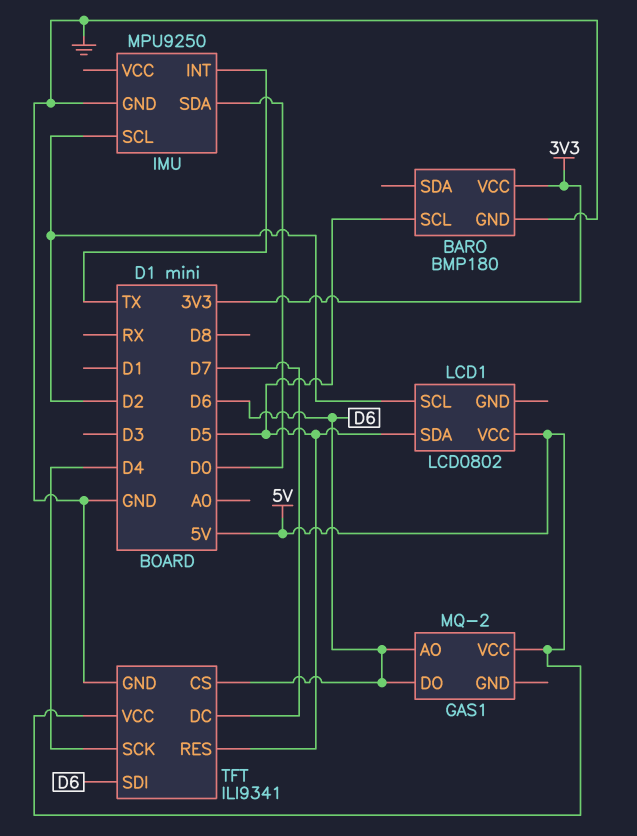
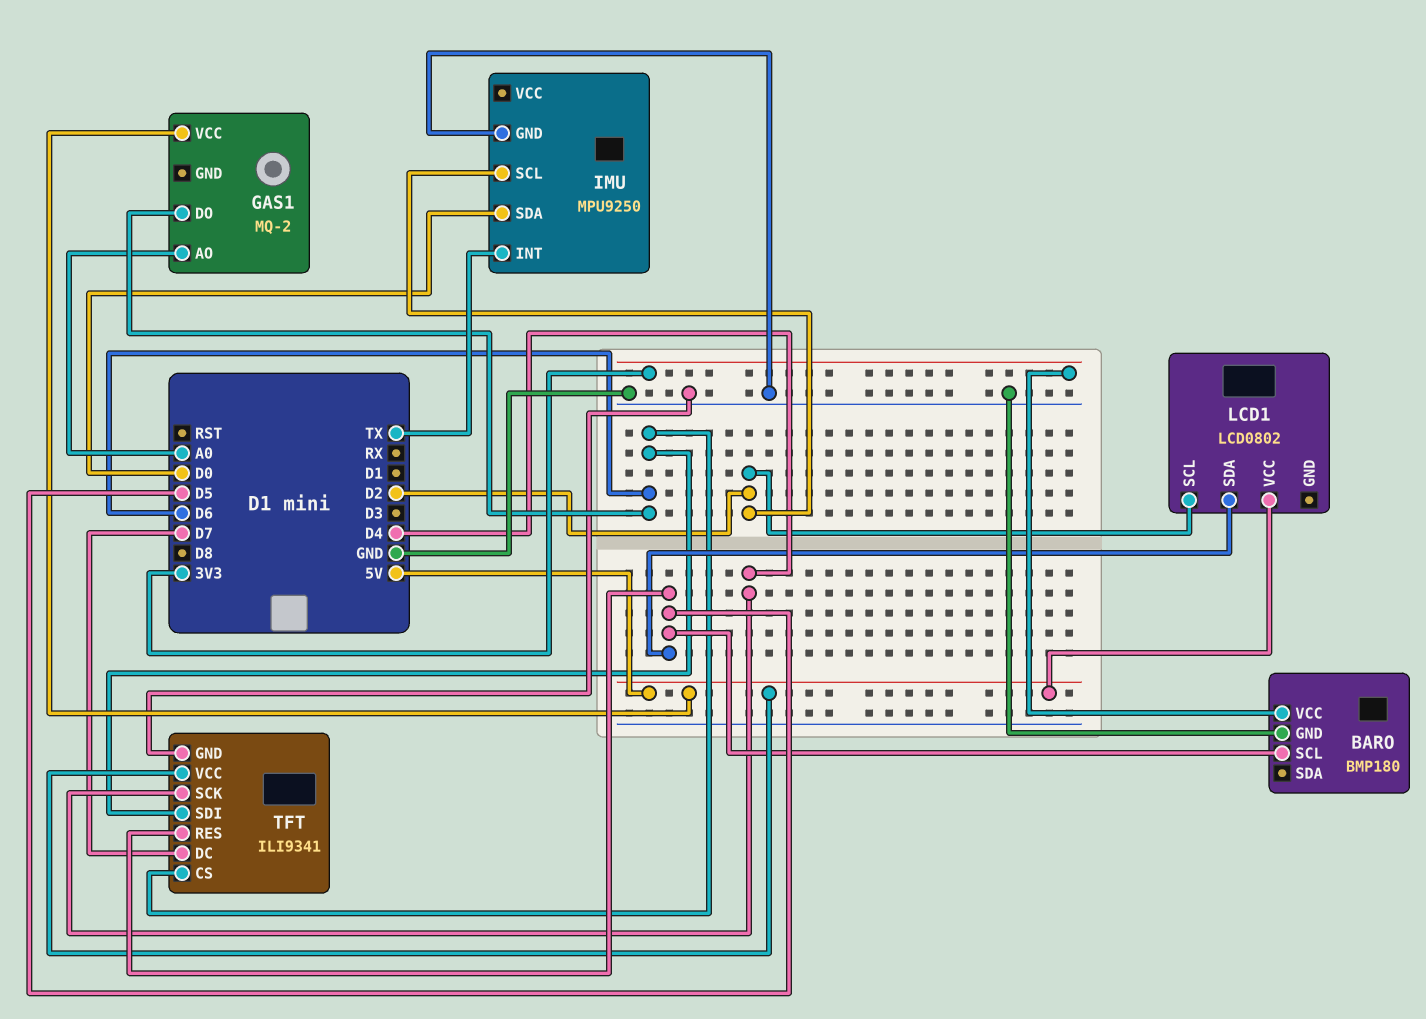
GAS1 pin AO: D6 -> A0

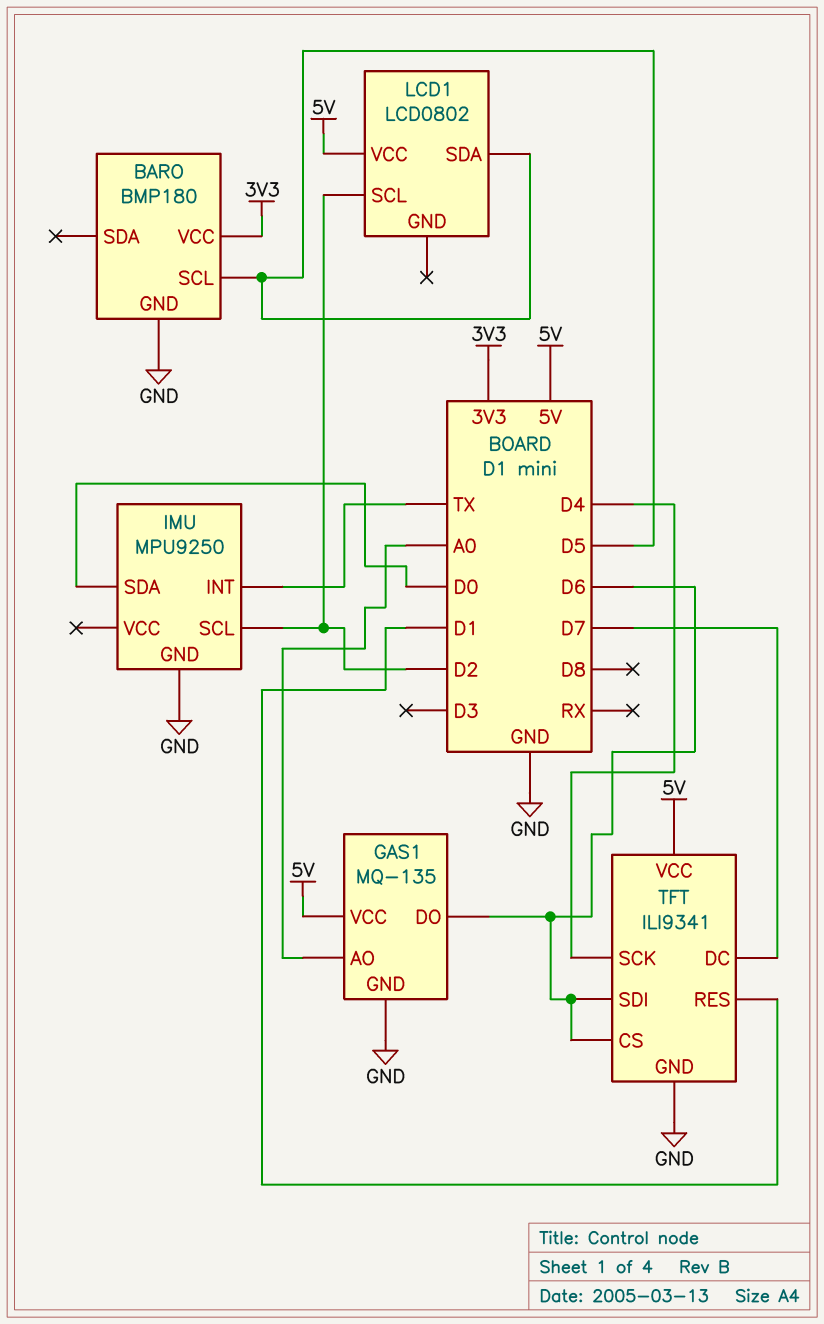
GAS1: MQ-2 -> MQ-135
GAS1 pin GND: none -> GND
TFT pin RES: D5 -> D1

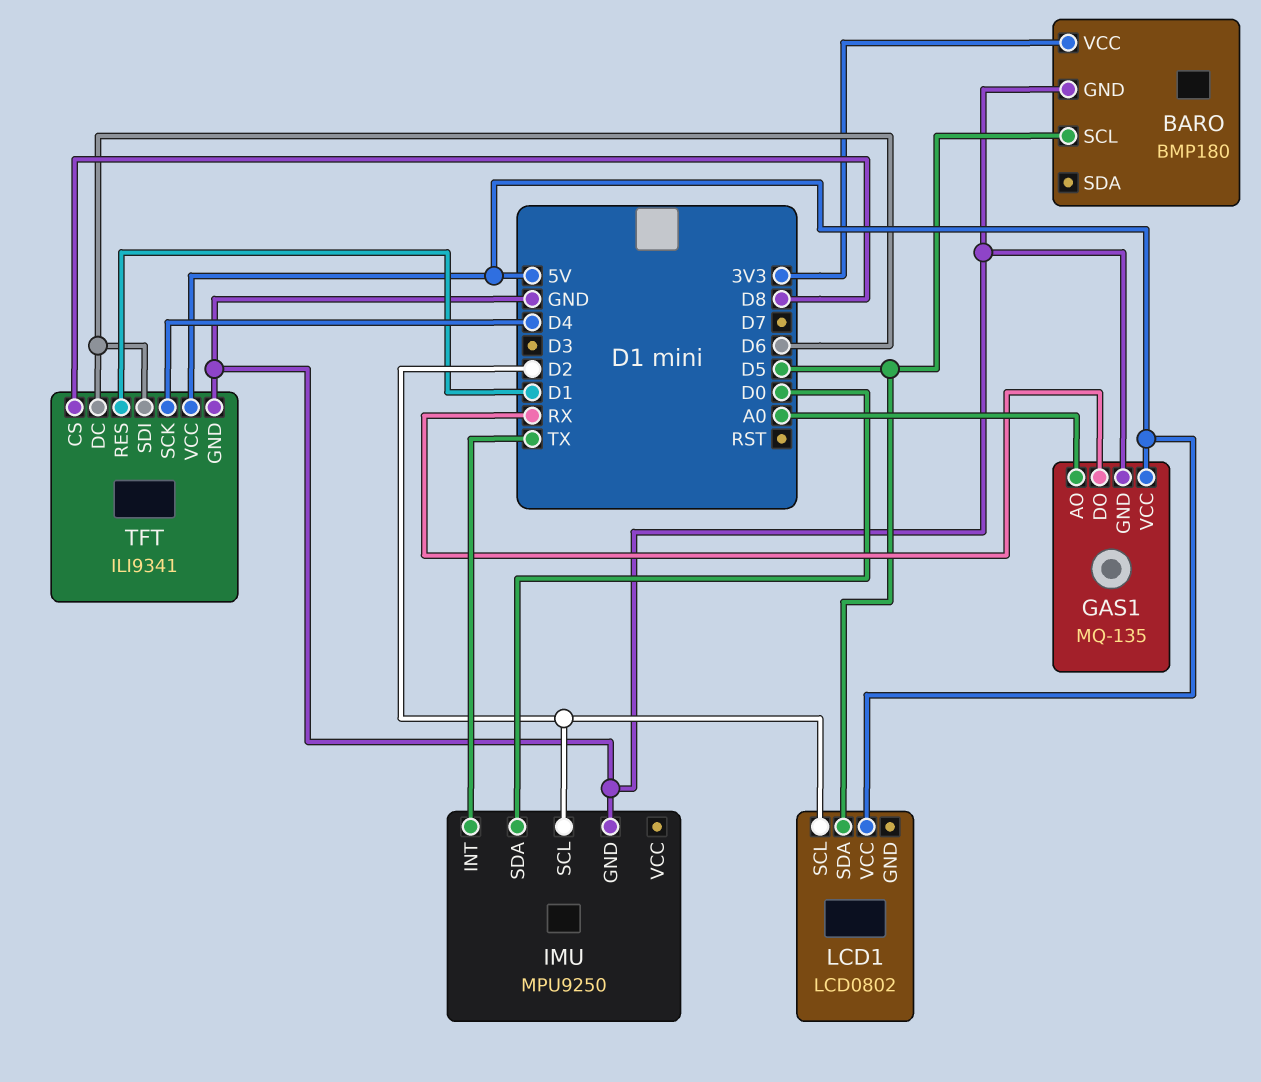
GAS1 pin DO: D6 -> RX
TFT pin CS: D6 -> D8
TFT pin DC: D7 -> D6

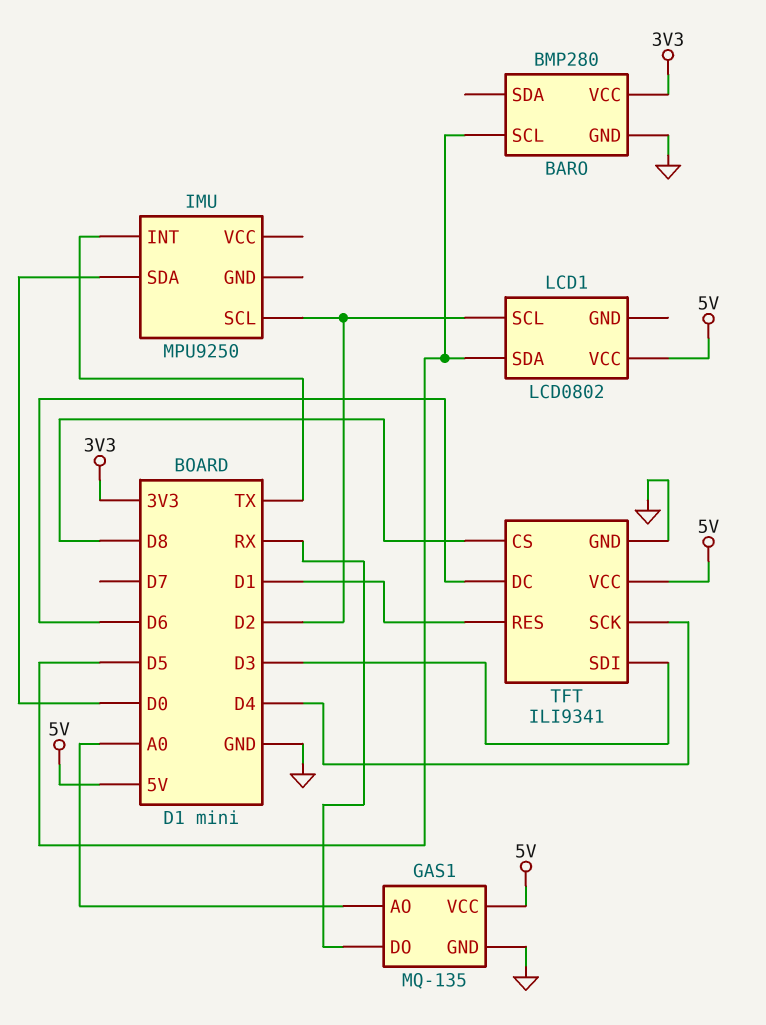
BARO: BMP180 -> BMP280
IMU pin GND: GND -> none
TFT pin SDI: D6 -> D3

